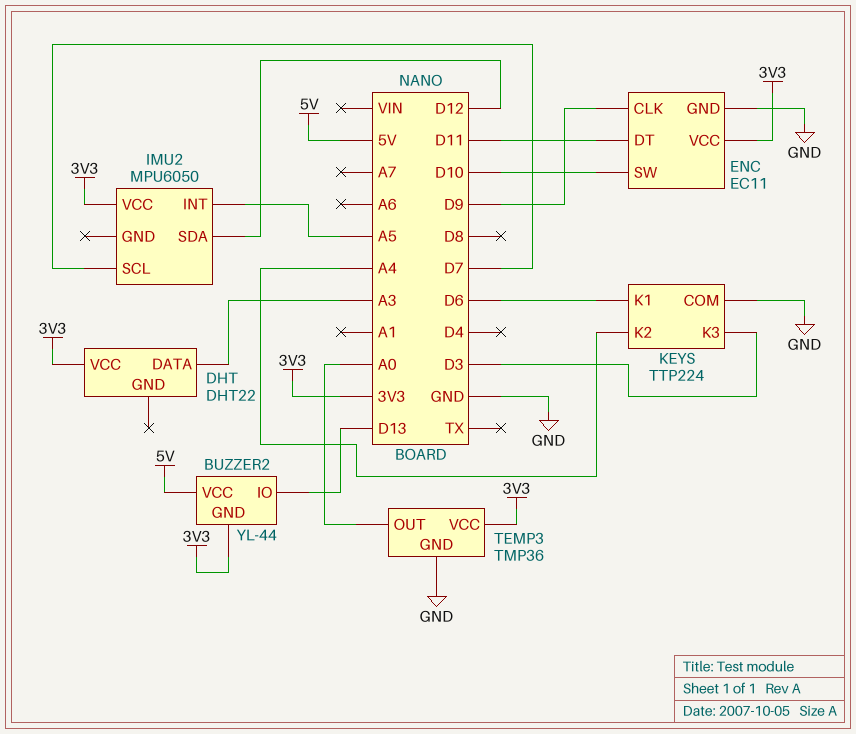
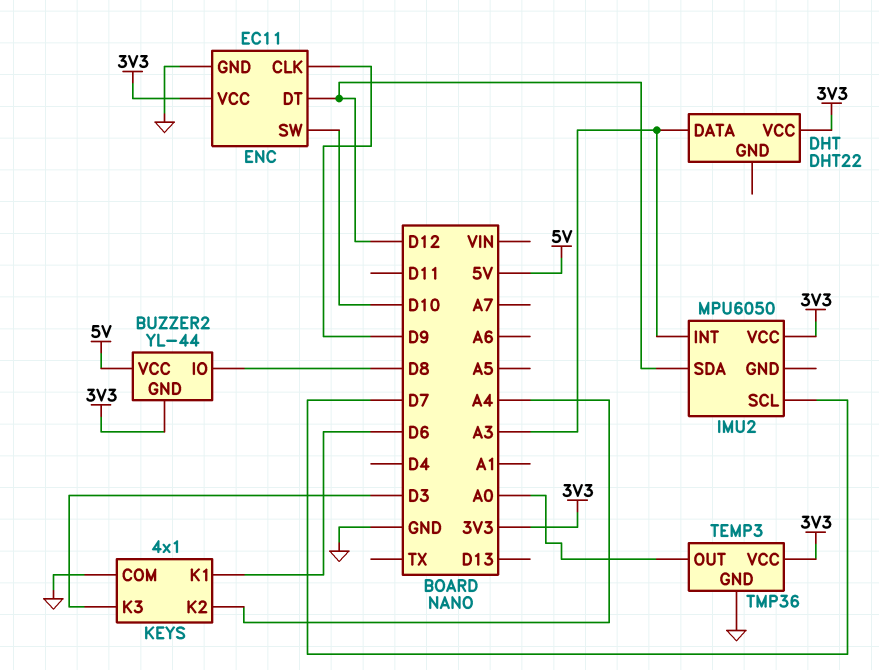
BUZZER2 pin IO: D13 -> D8
ENC pin DT: D11 -> D12
IMU2 pin INT: A5 -> A3
KEYS: TTP224 -> 4x1

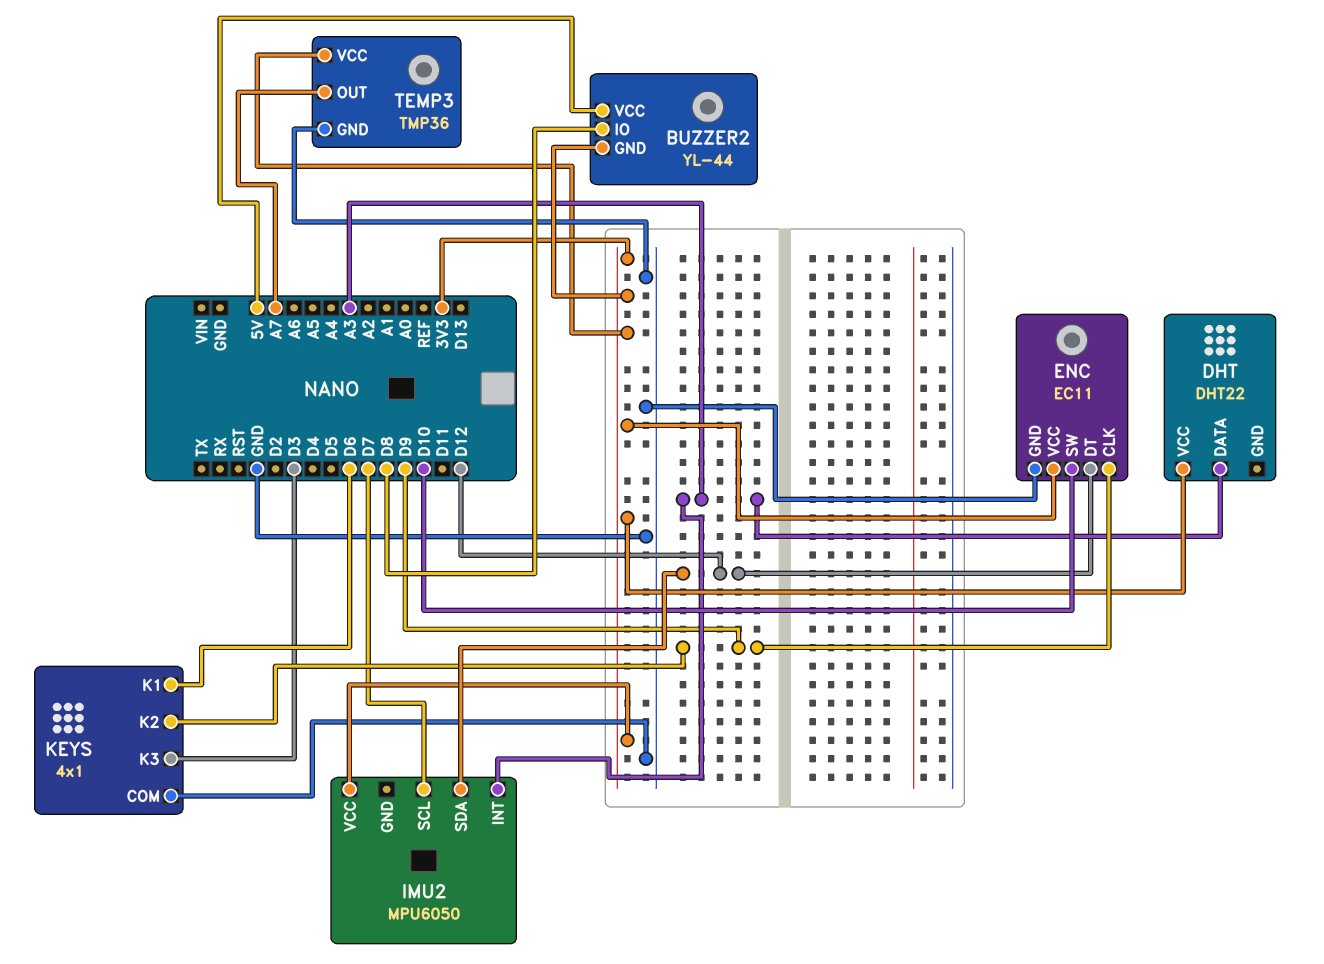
KEYS pin K2: A4 -> D9
TEMP3 pin OUT: A0 -> A7

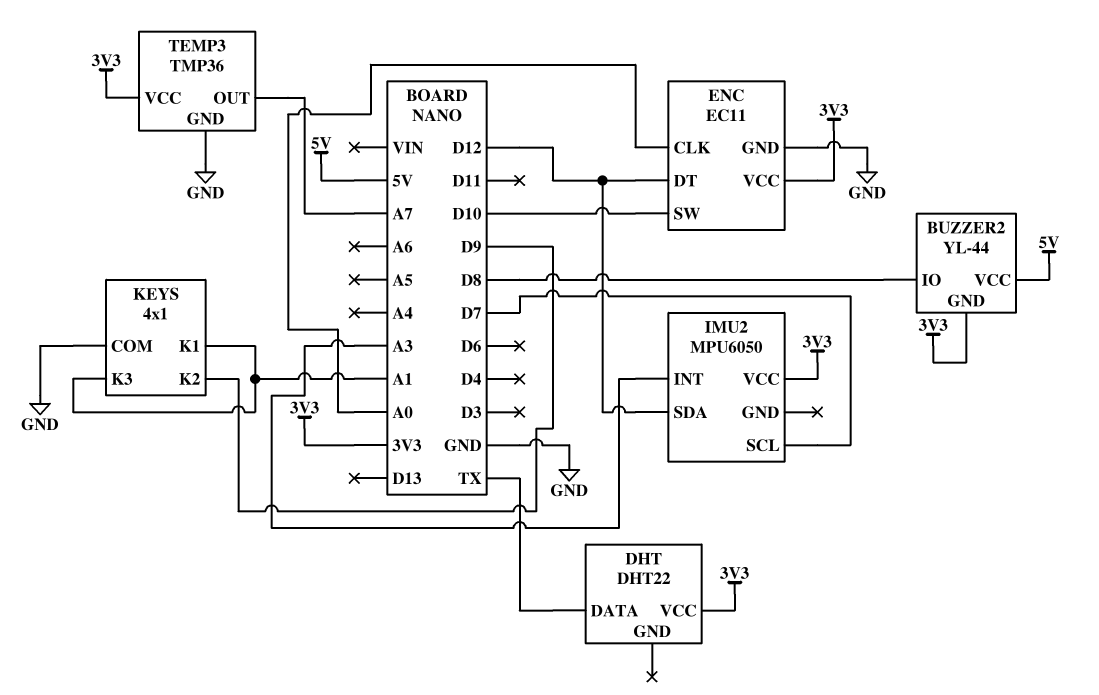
DHT pin DATA: A3 -> TX
ENC pin CLK: D9 -> A0
KEYS pin K1: D6 -> A1
KEYS pin K3: D3 -> A1

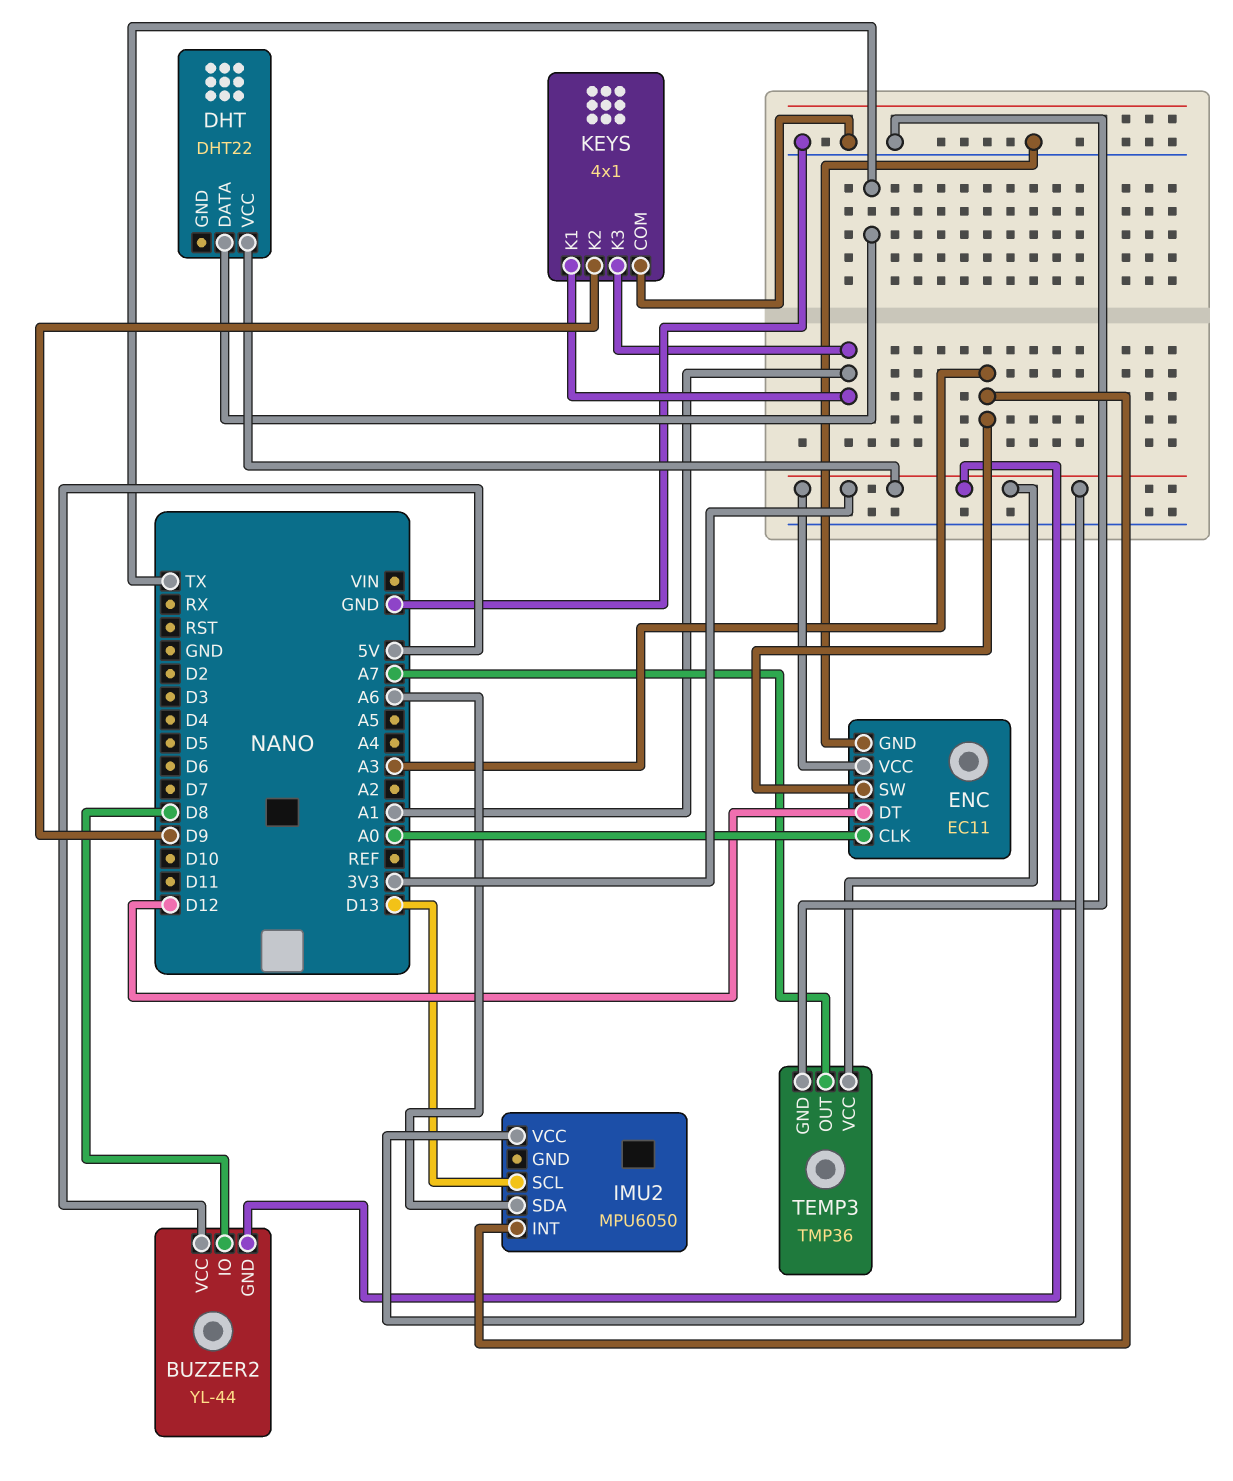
ENC pin SW: D10 -> A3
IMU2 pin SCL: D7 -> D13
IMU2 pin SDA: D12 -> A6

